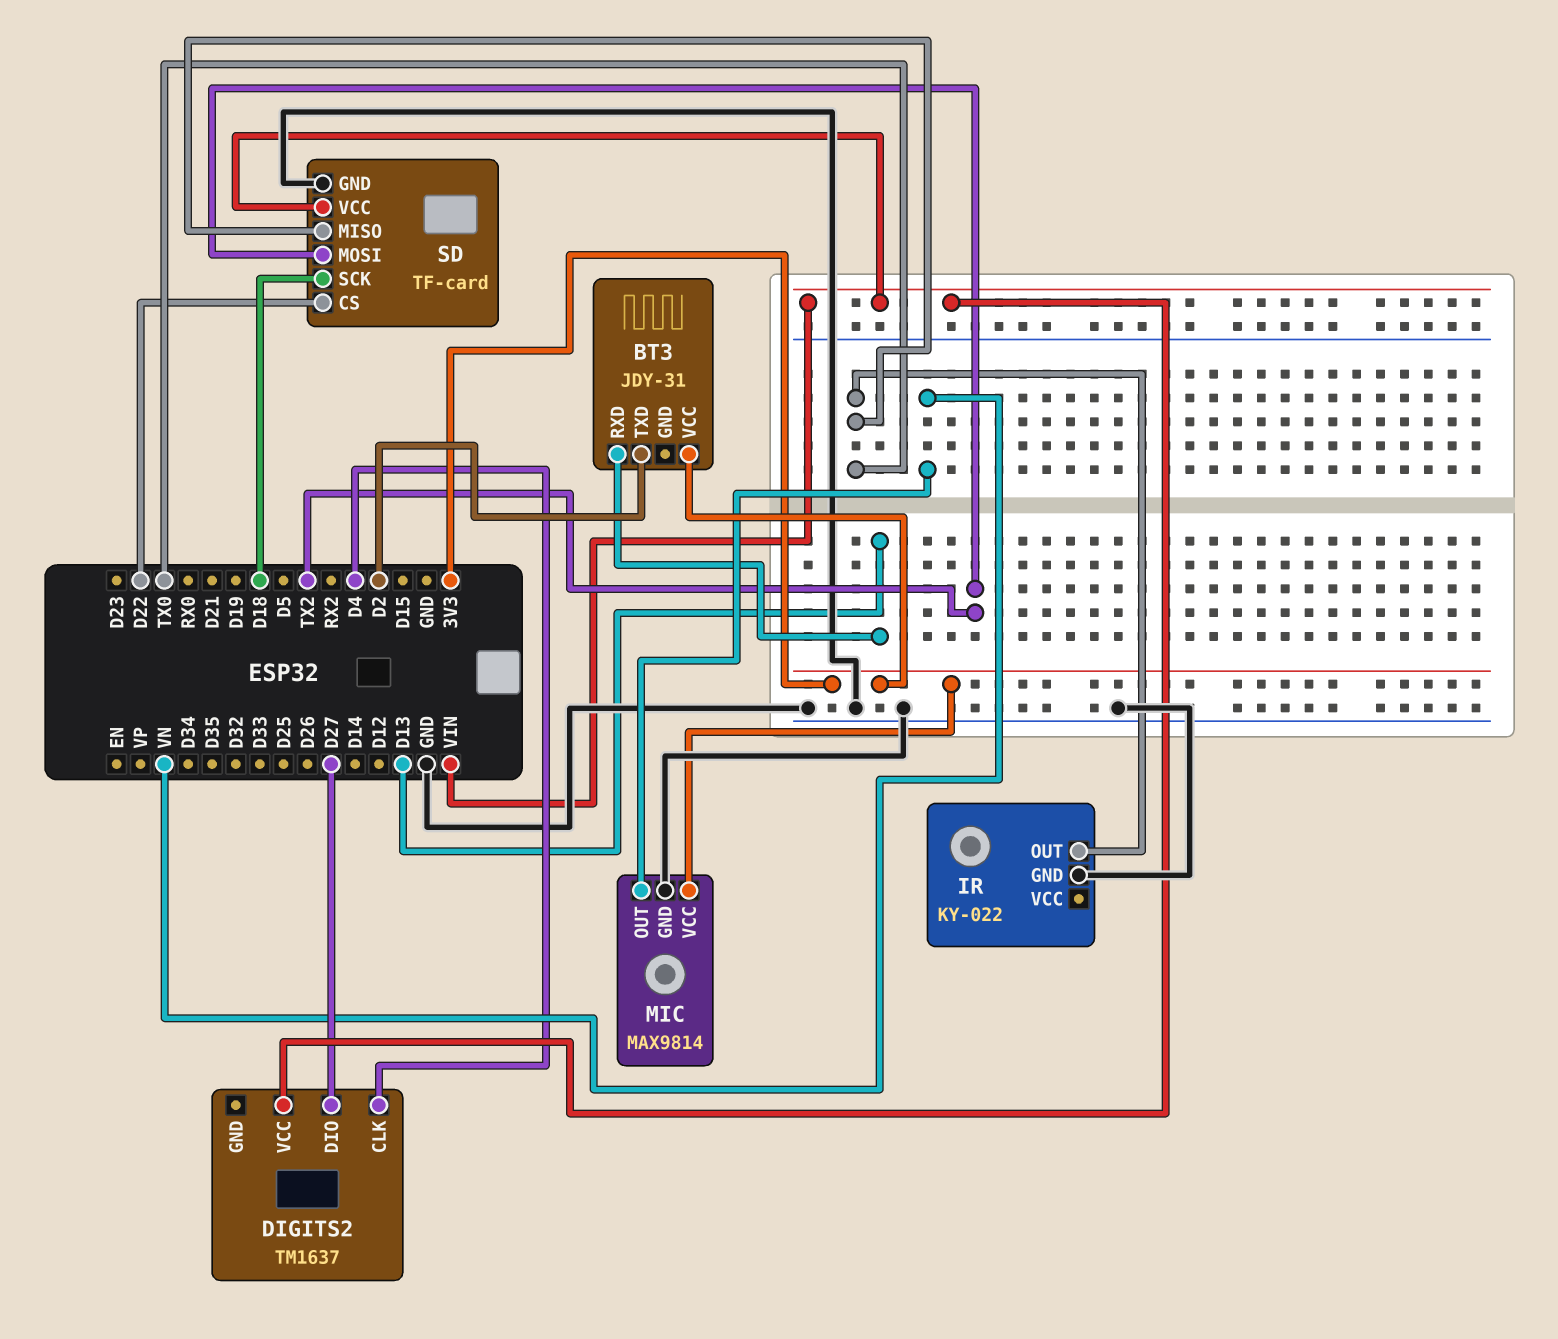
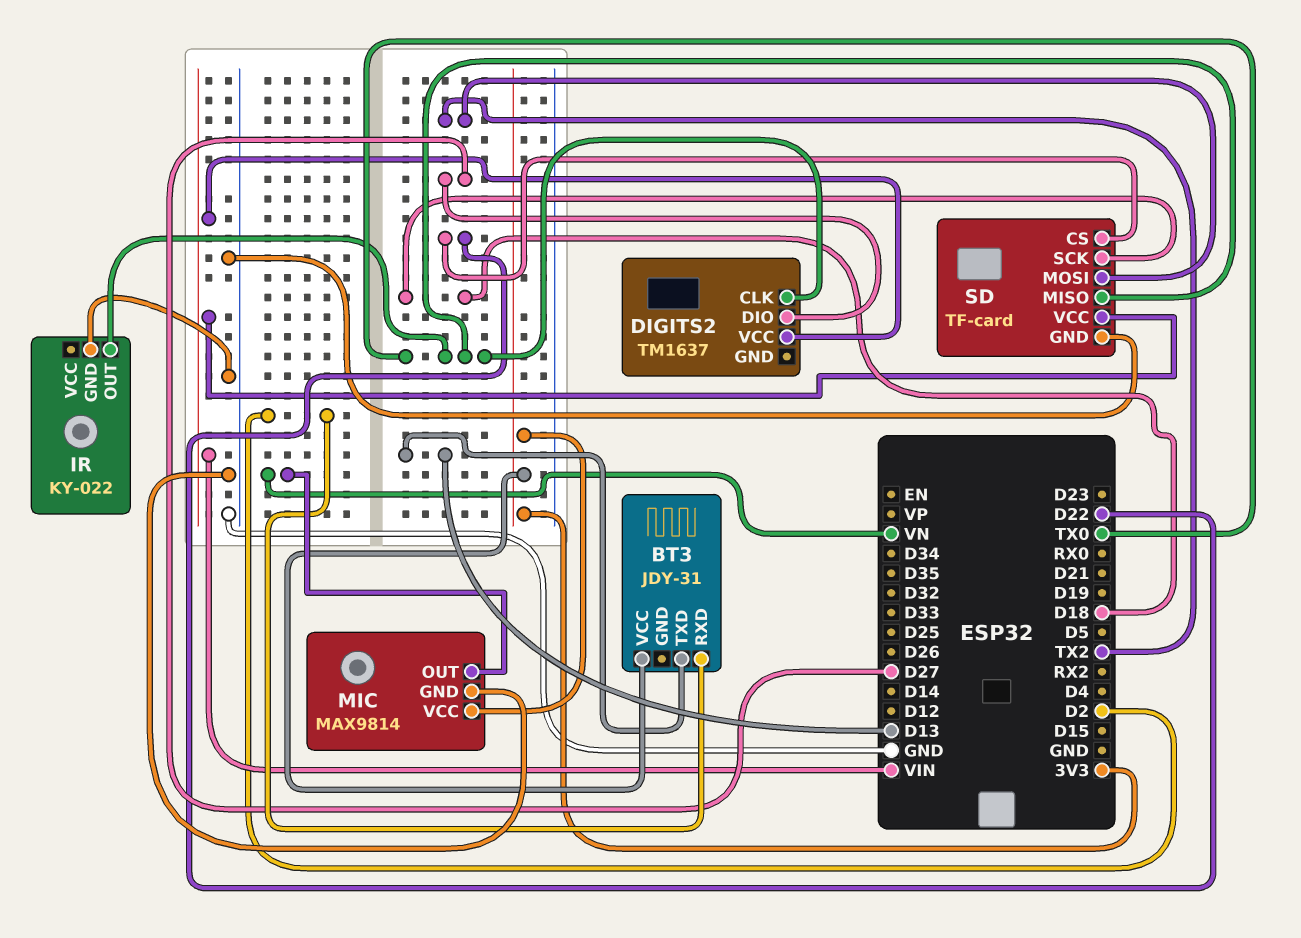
BT3 pin RXD: D13 -> D2
BT3 pin TXD: D2 -> D13
DIGITS2 pin CLK: D4 -> TX0

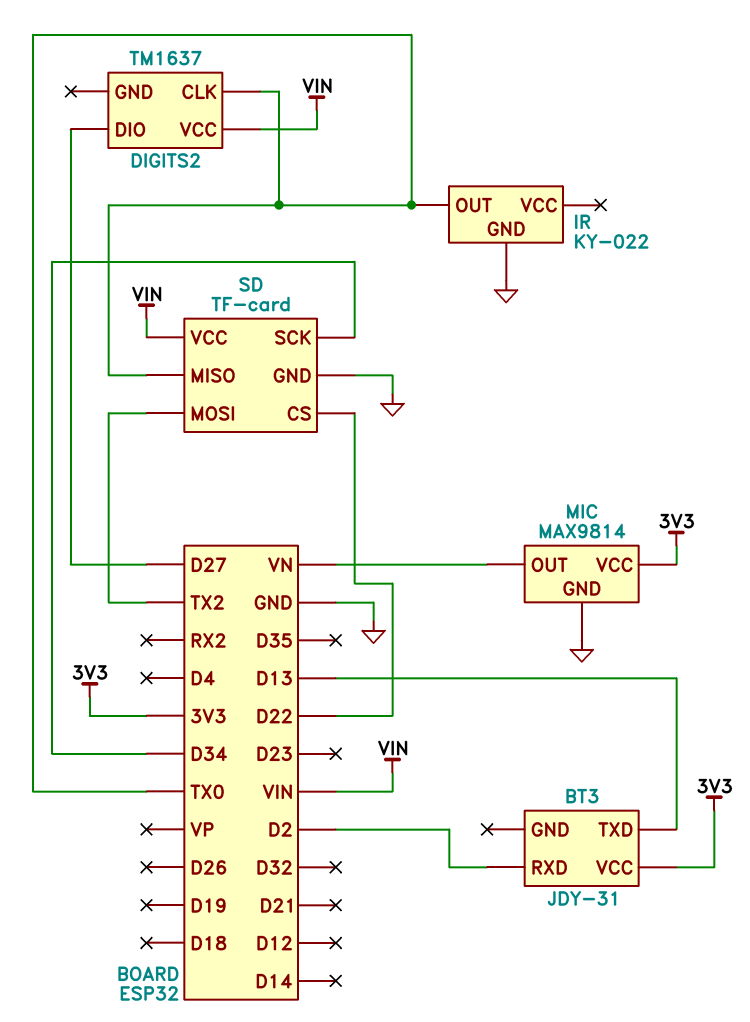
SD pin SCK: D18 -> D34

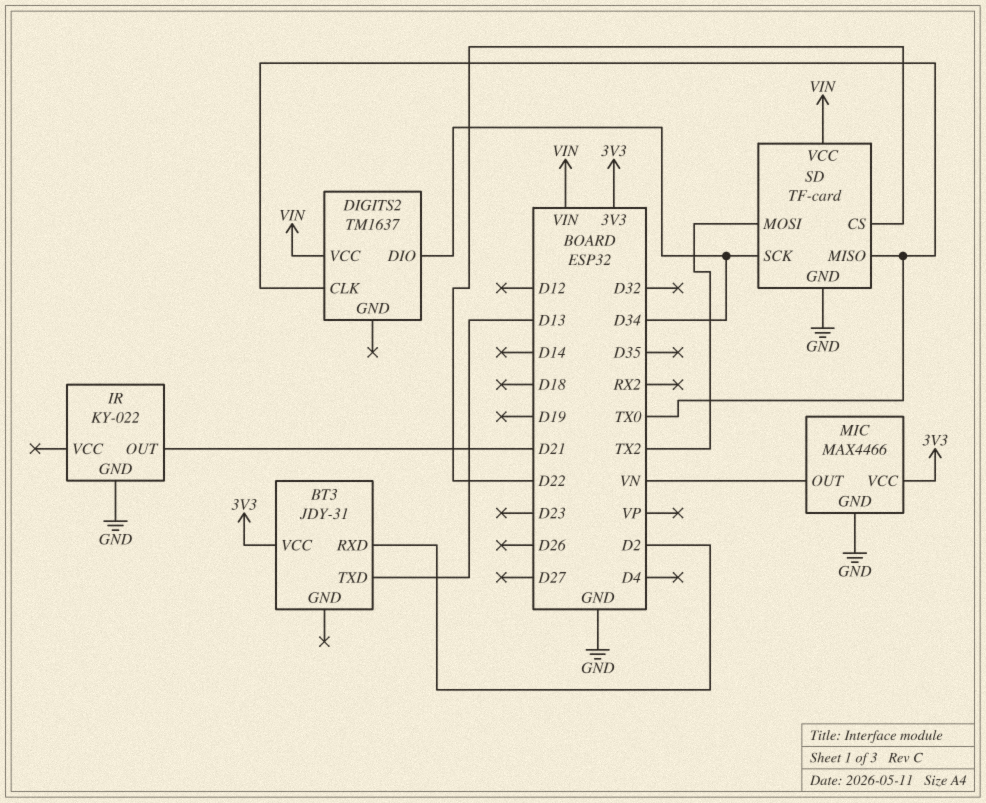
DIGITS2 pin DIO: D27 -> D34
IR pin OUT: TX0 -> D21
MIC: MAX9814 -> MAX4466

